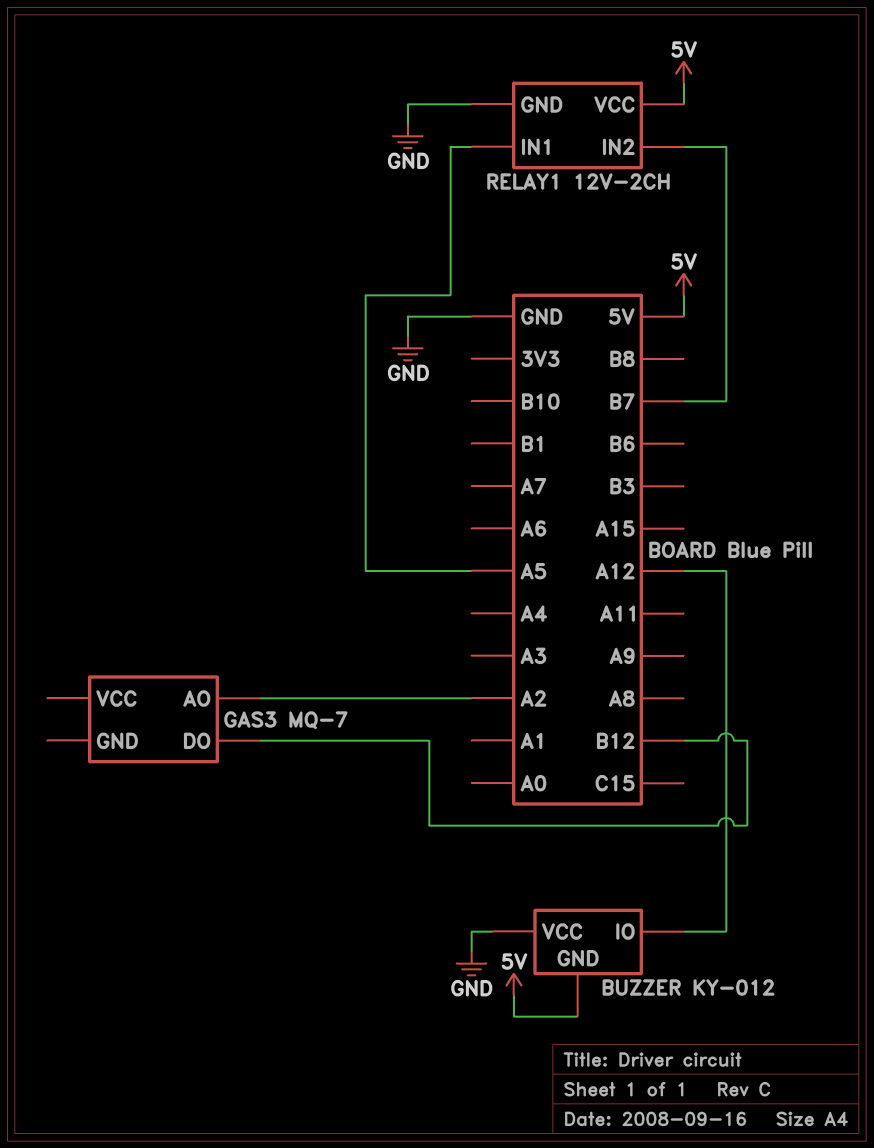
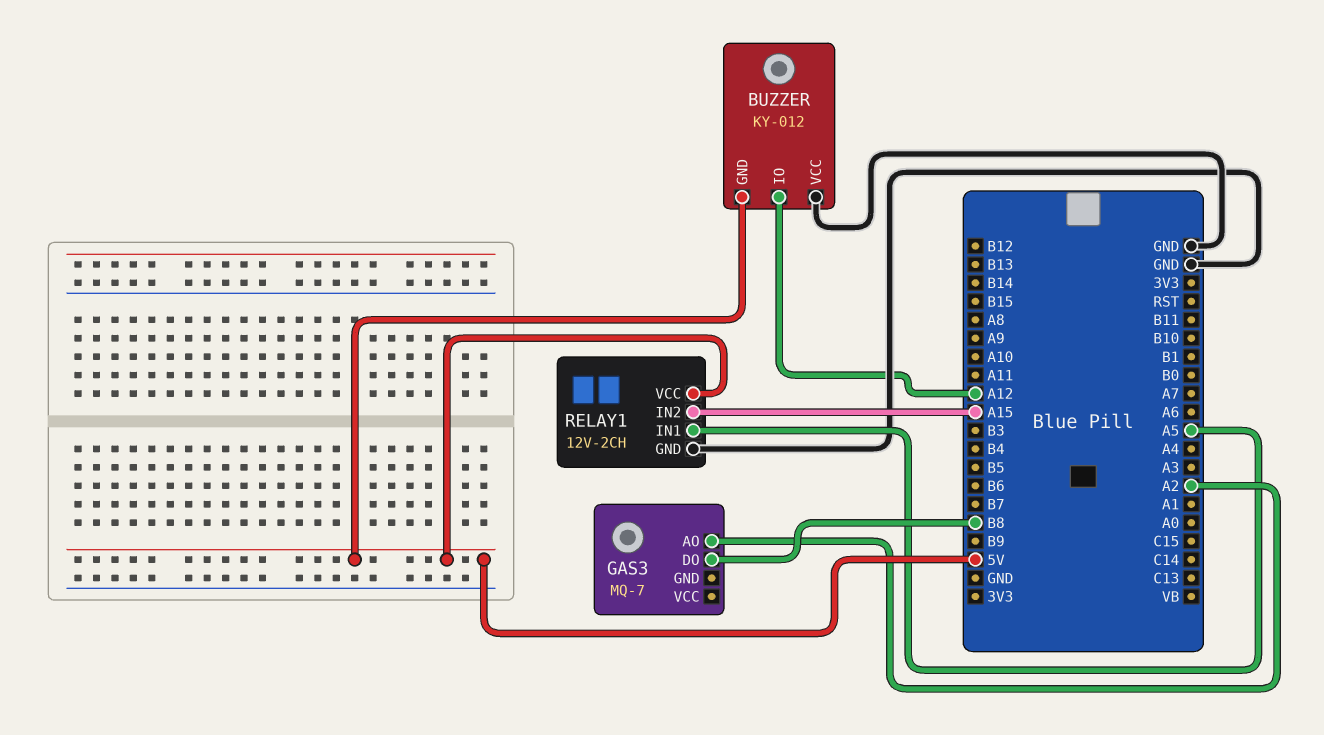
GAS3 pin DO: B12 -> B8
RELAY1 pin IN2: B7 -> A15

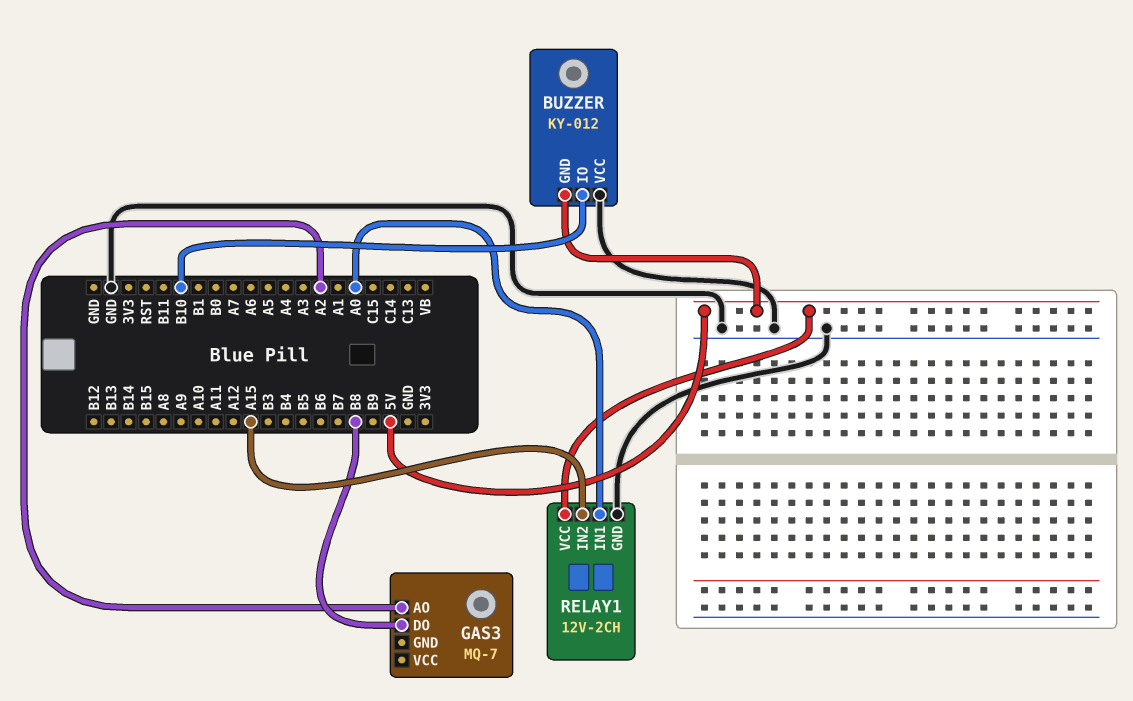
BUZZER pin IO: A12 -> B10
RELAY1 pin IN1: A5 -> A0

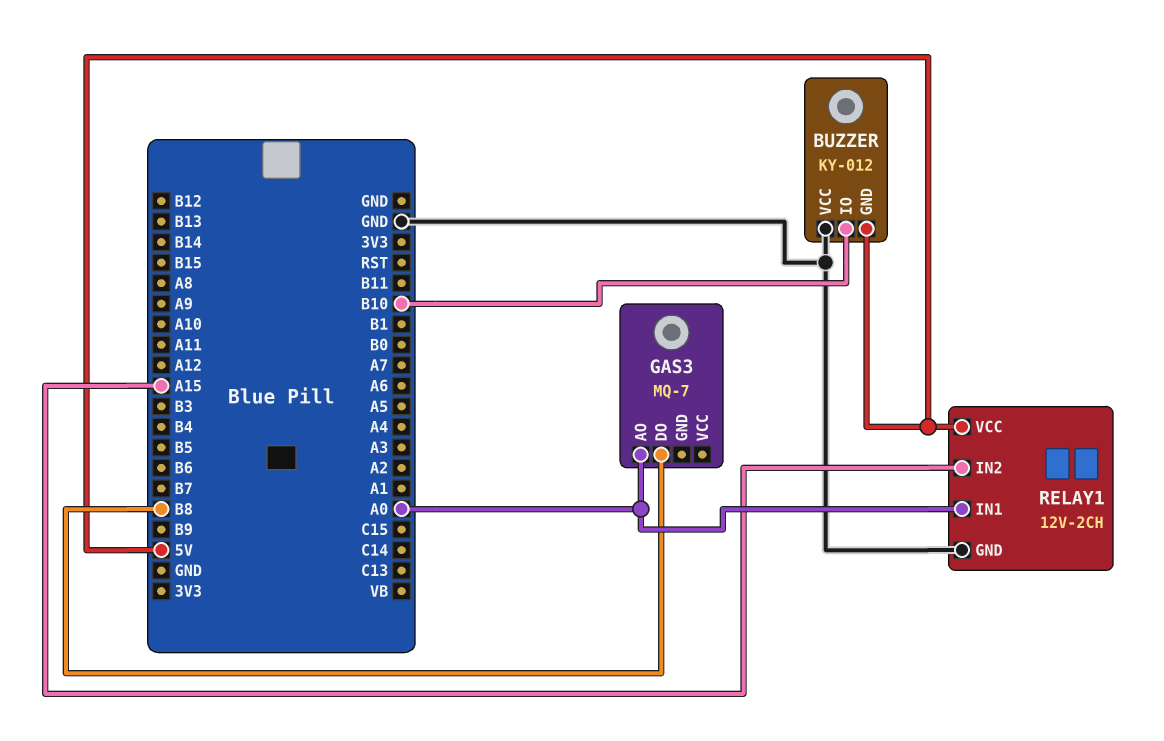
GAS3 pin AO: A2 -> A0

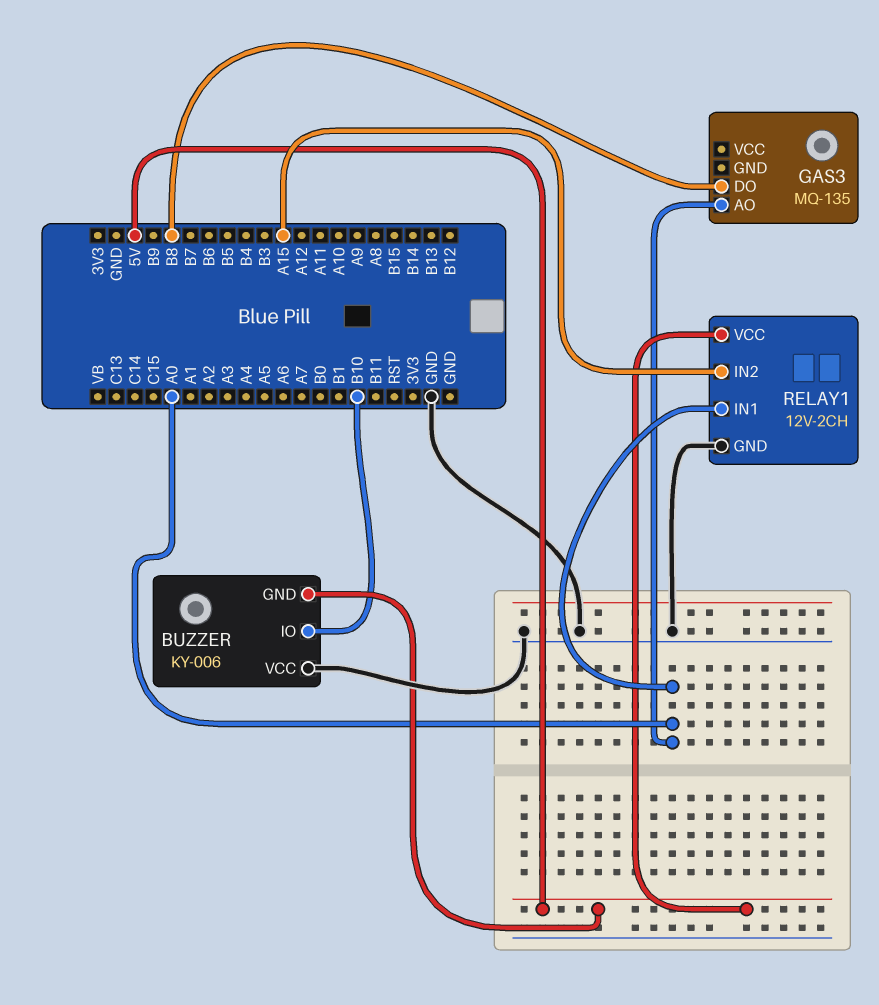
BUZZER: KY-012 -> KY-006
GAS3: MQ-7 -> MQ-135

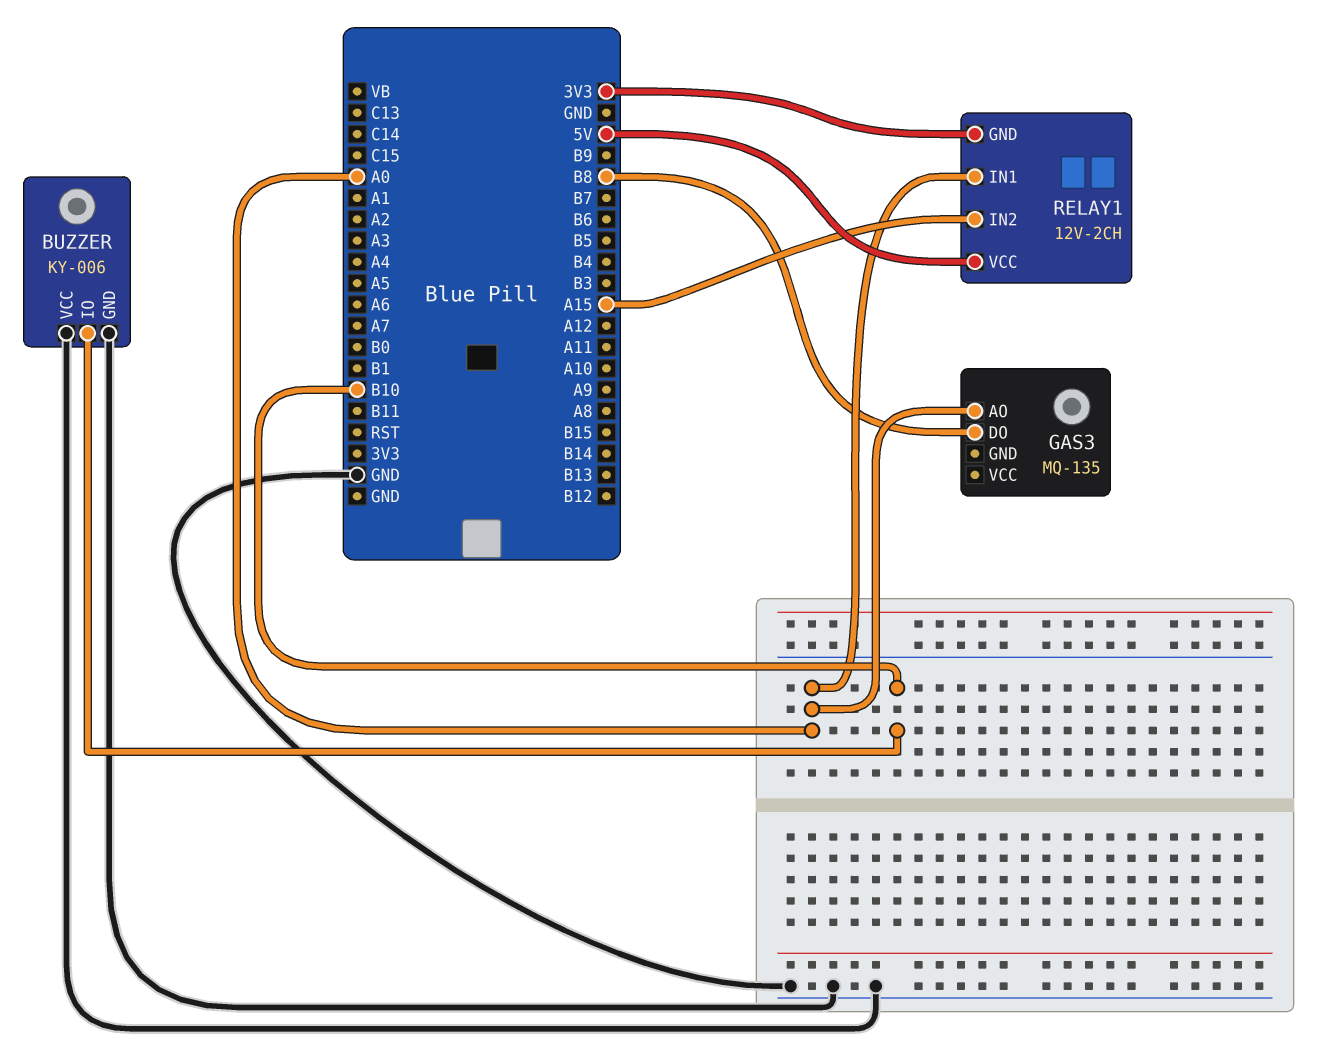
BUZZER pin GND: 5V -> GND
RELAY1 pin GND: GND -> 3V3

